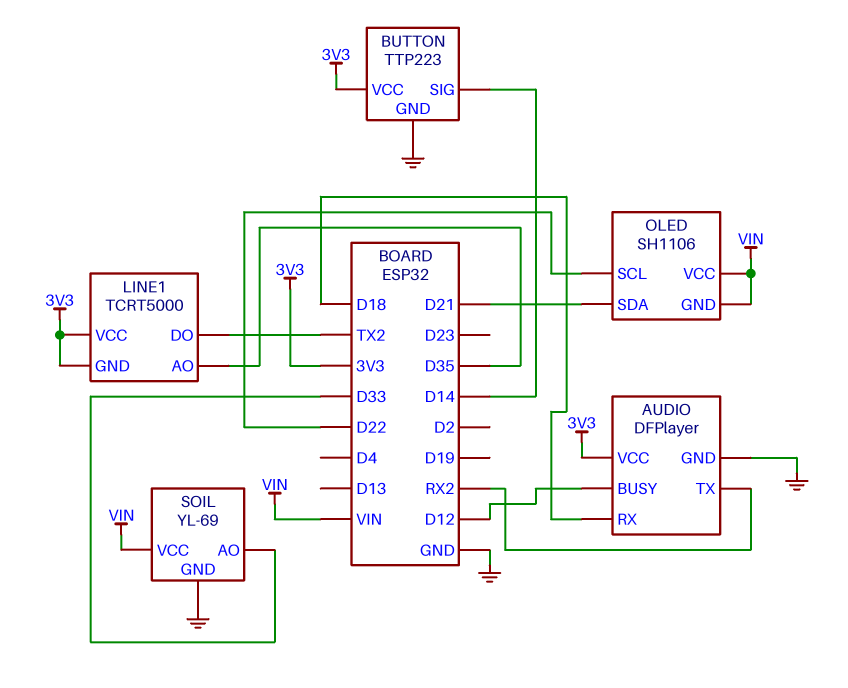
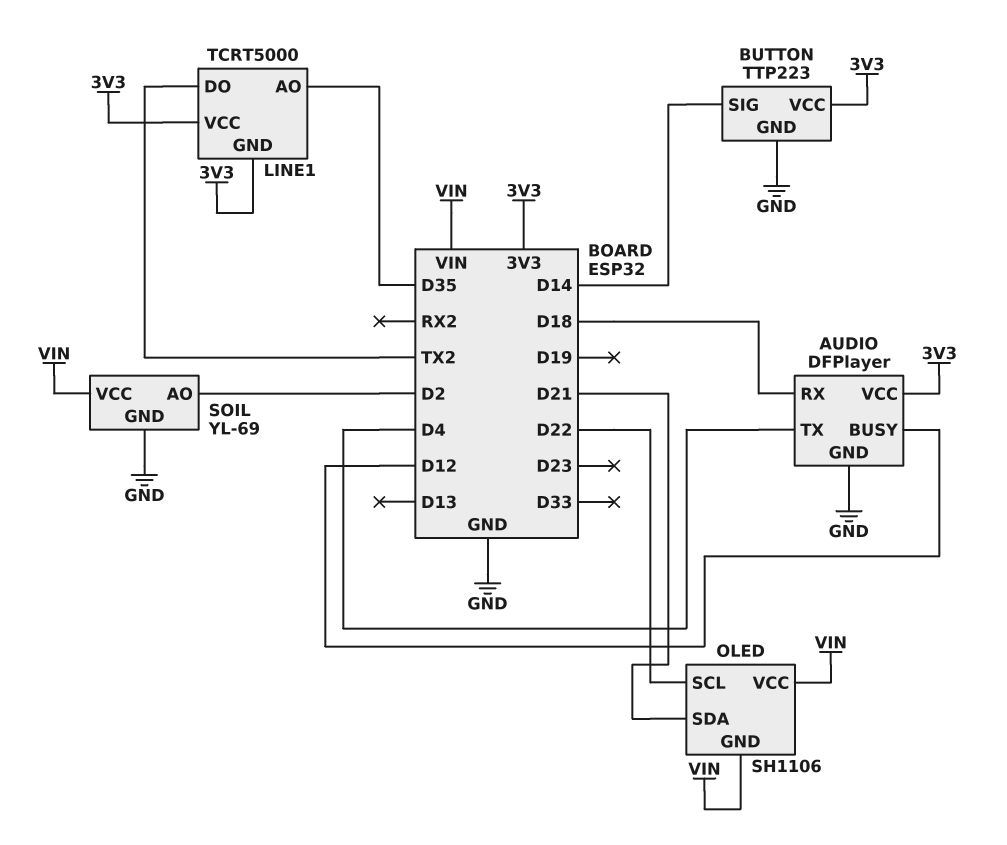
AUDIO pin TX: RX2 -> D4
SOIL pin AO: D33 -> D2

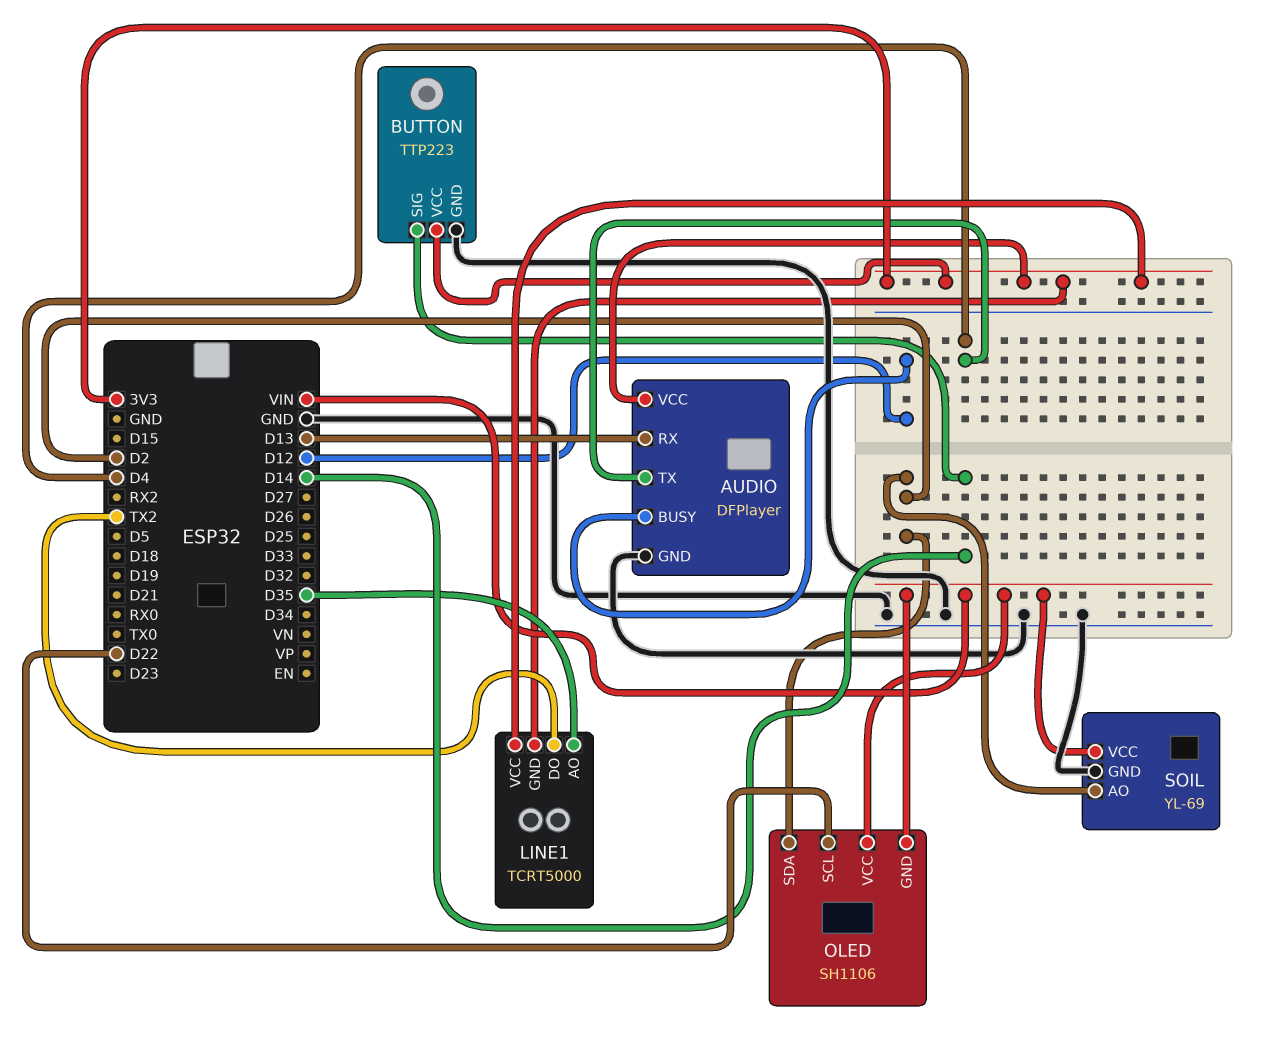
AUDIO pin RX: D18 -> D13
OLED pin SDA: D21 -> D2

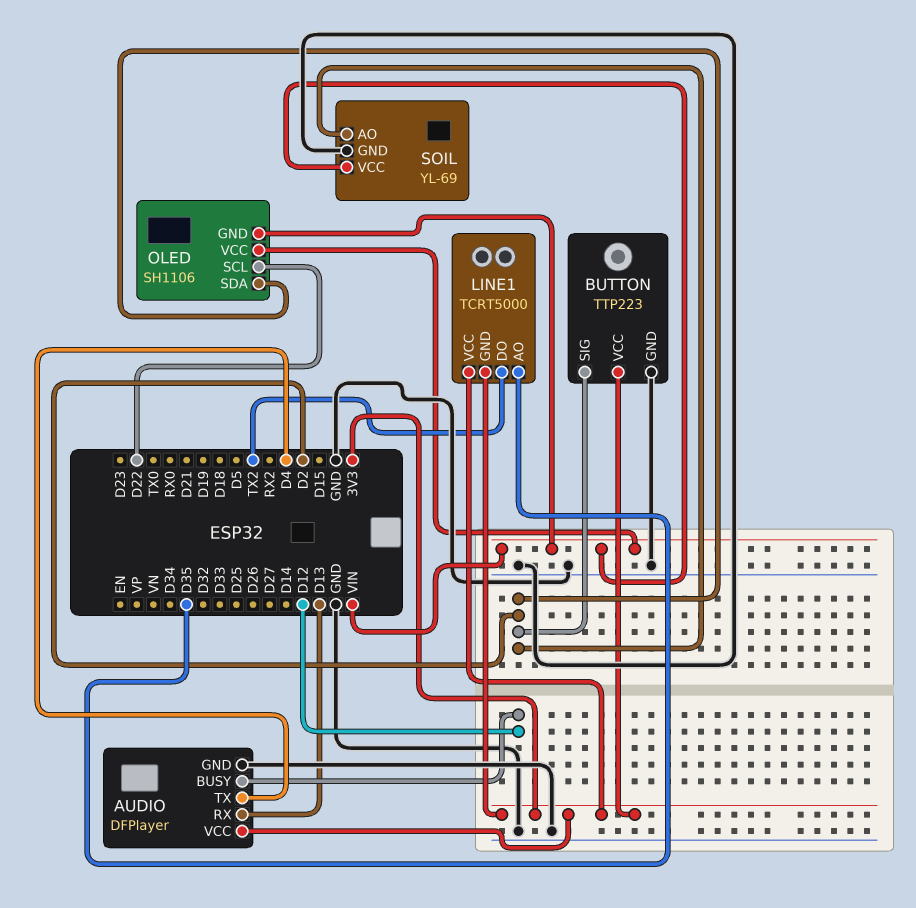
BUTTON pin SIG: D14 -> D2

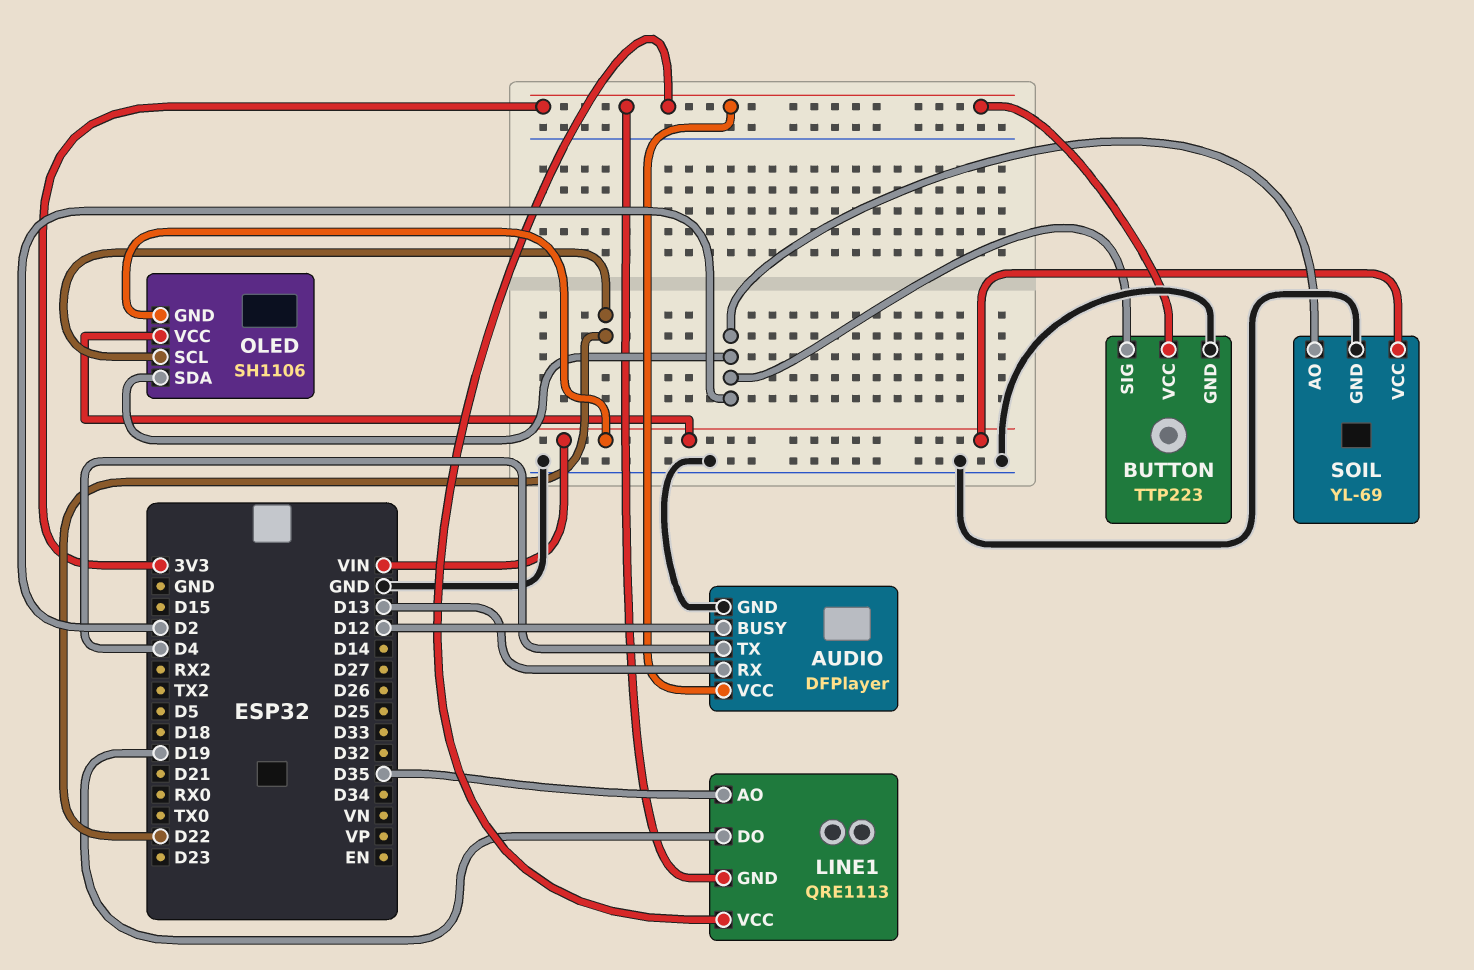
LINE1: TCRT5000 -> QRE1113
LINE1 pin DO: TX2 -> D19

